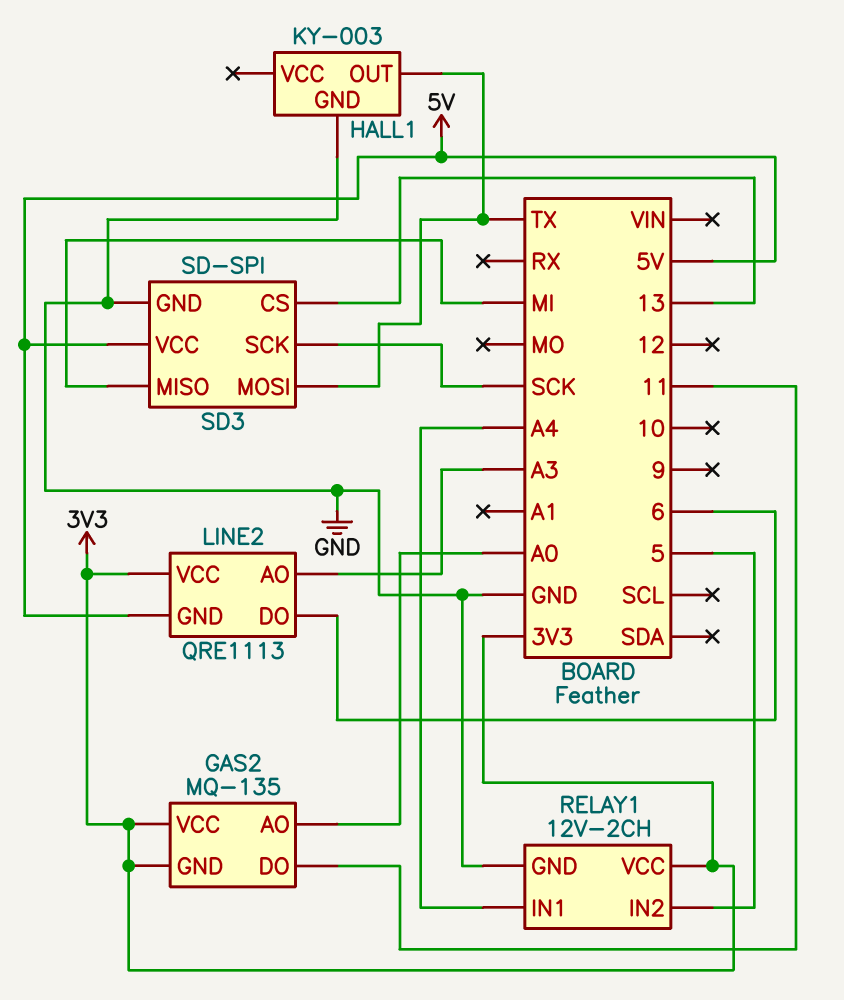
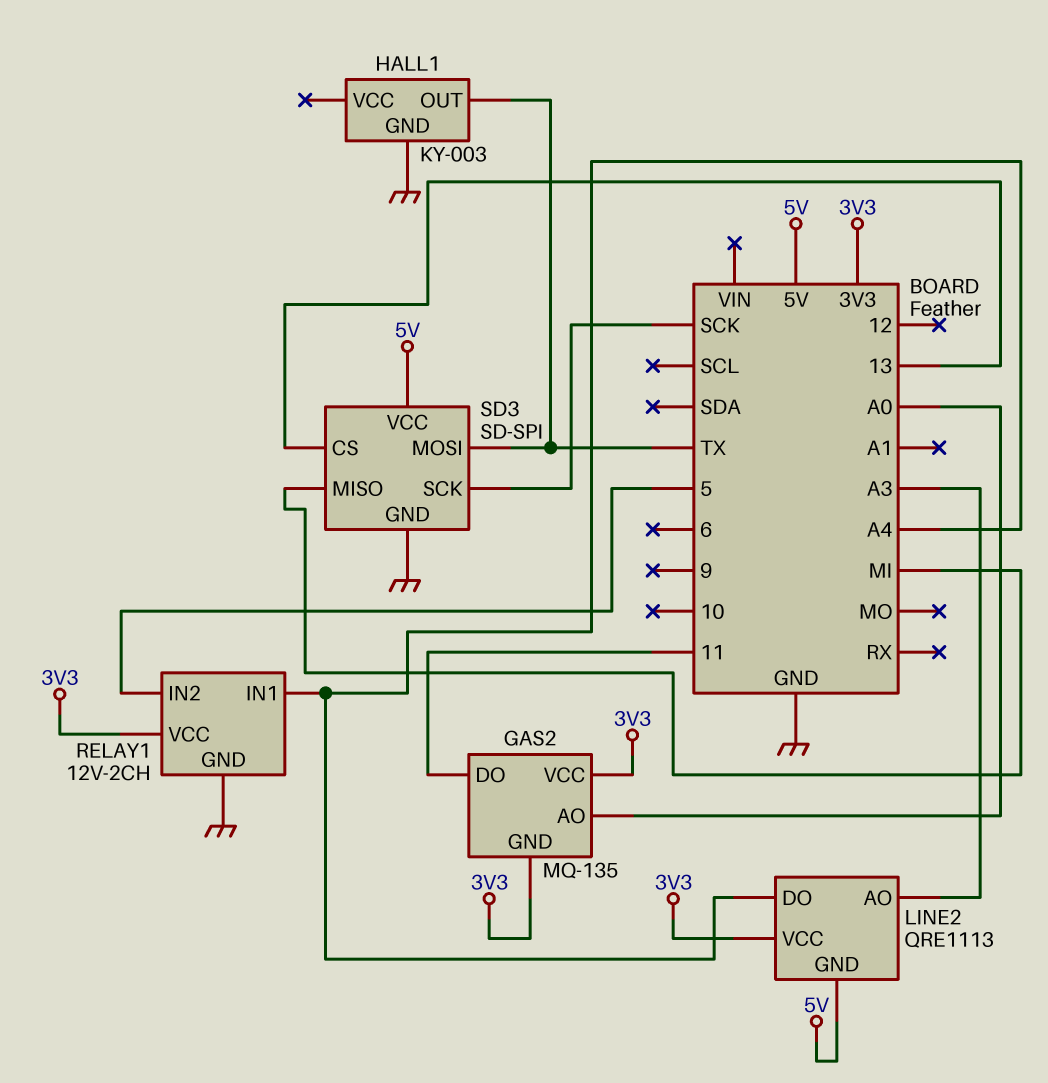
LINE2 pin DO: 6 -> A4

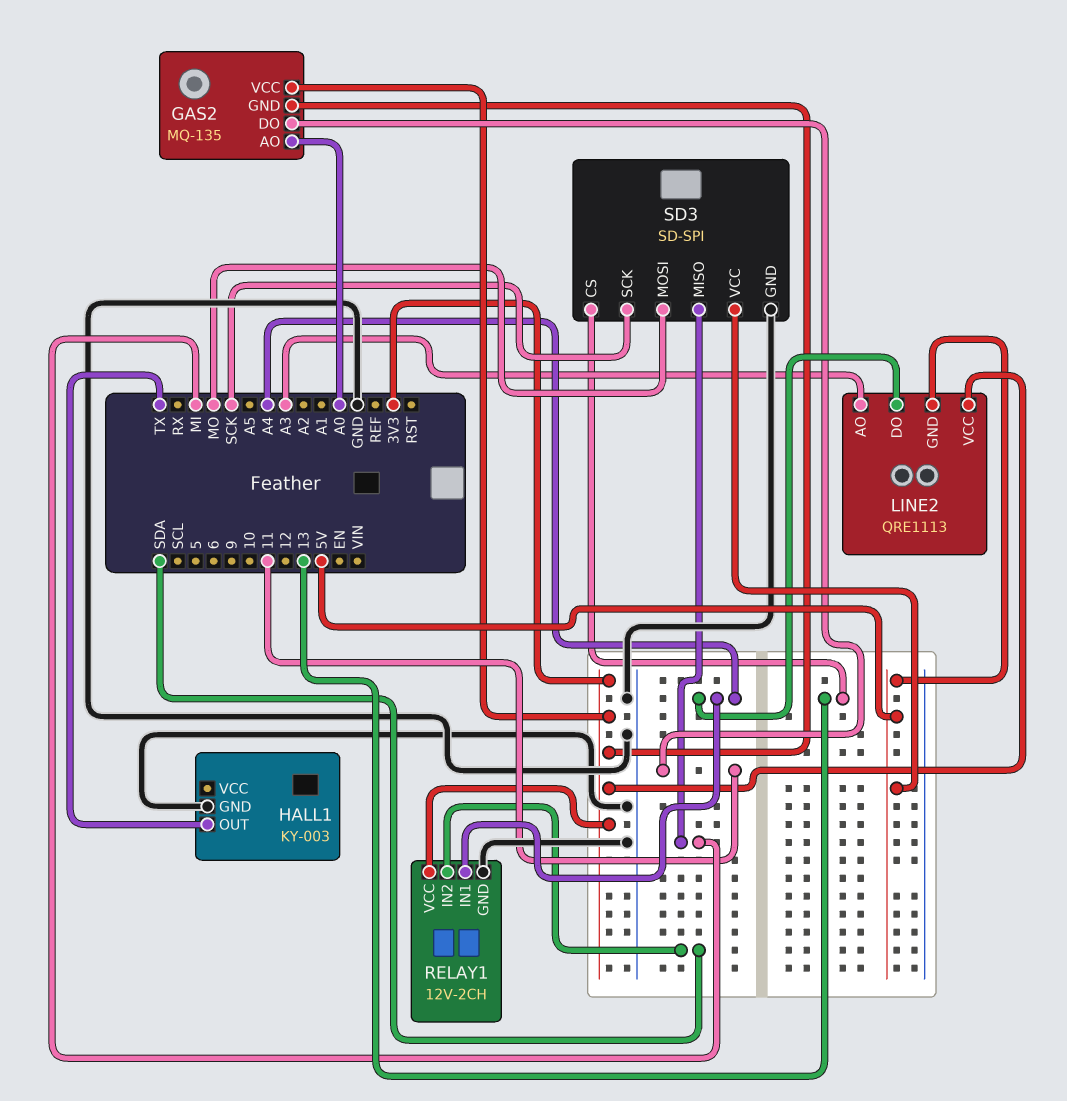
RELAY1 pin IN2: 5 -> SDA
SD3 pin MOSI: TX -> MO

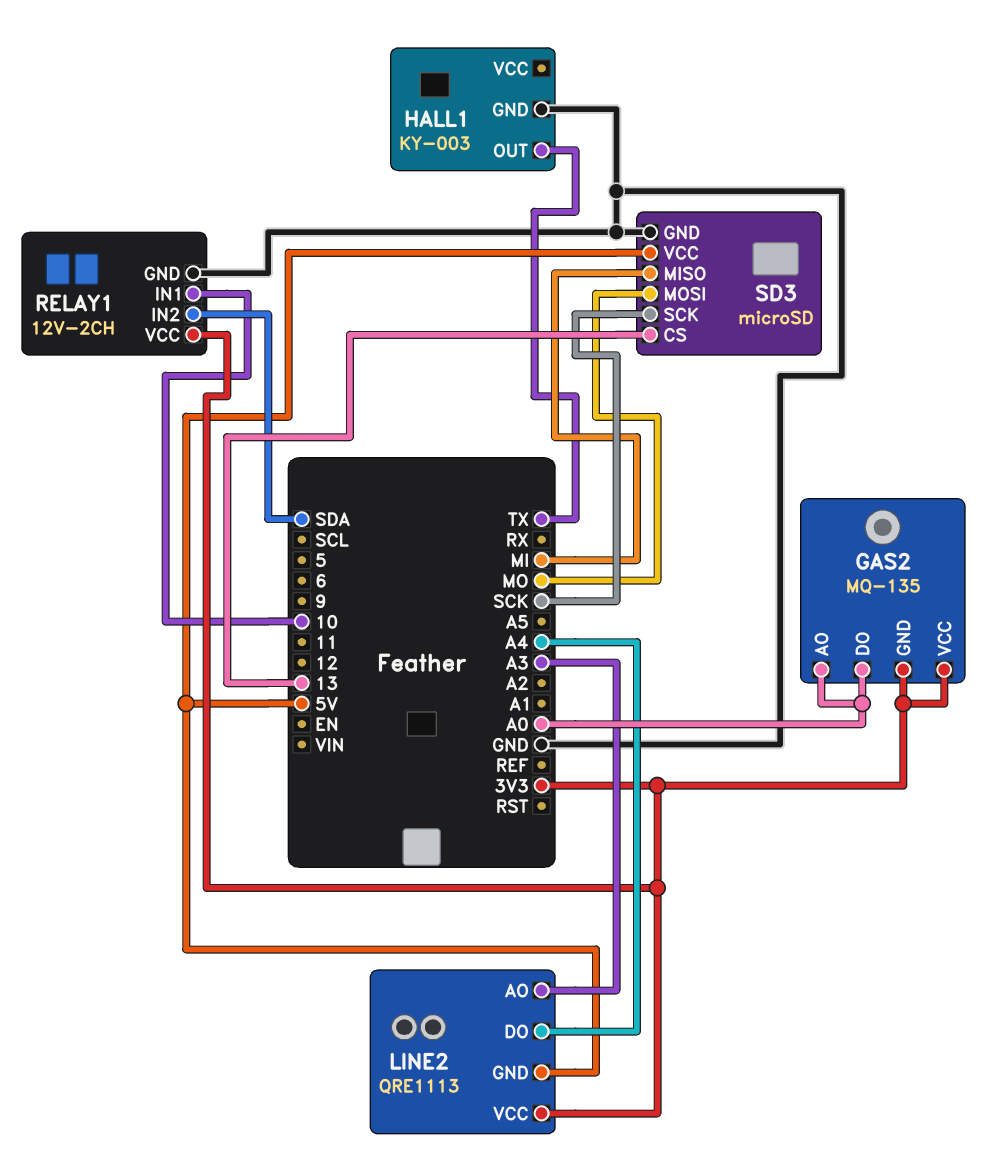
GAS2 pin DO: 11 -> A0
RELAY1 pin IN1: A4 -> 10
SD3: SD-SPI -> microSD

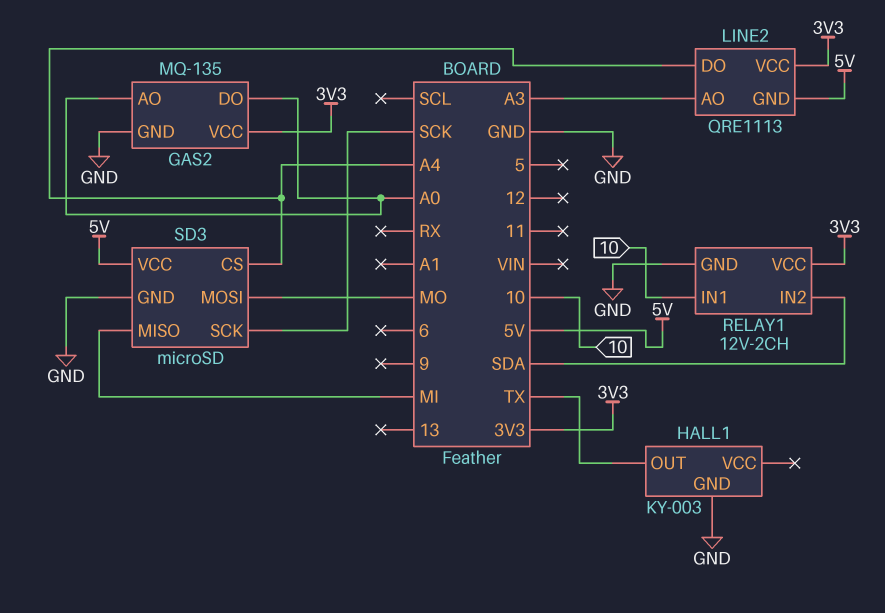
GAS2 pin GND: 3V3 -> GND
SD3 pin CS: 13 -> A4

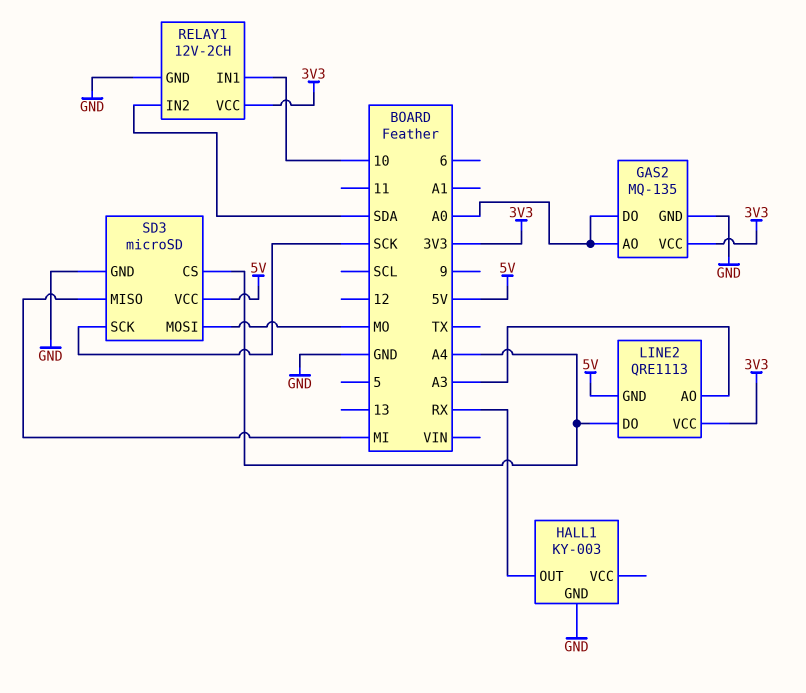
HALL1 pin OUT: TX -> RX

